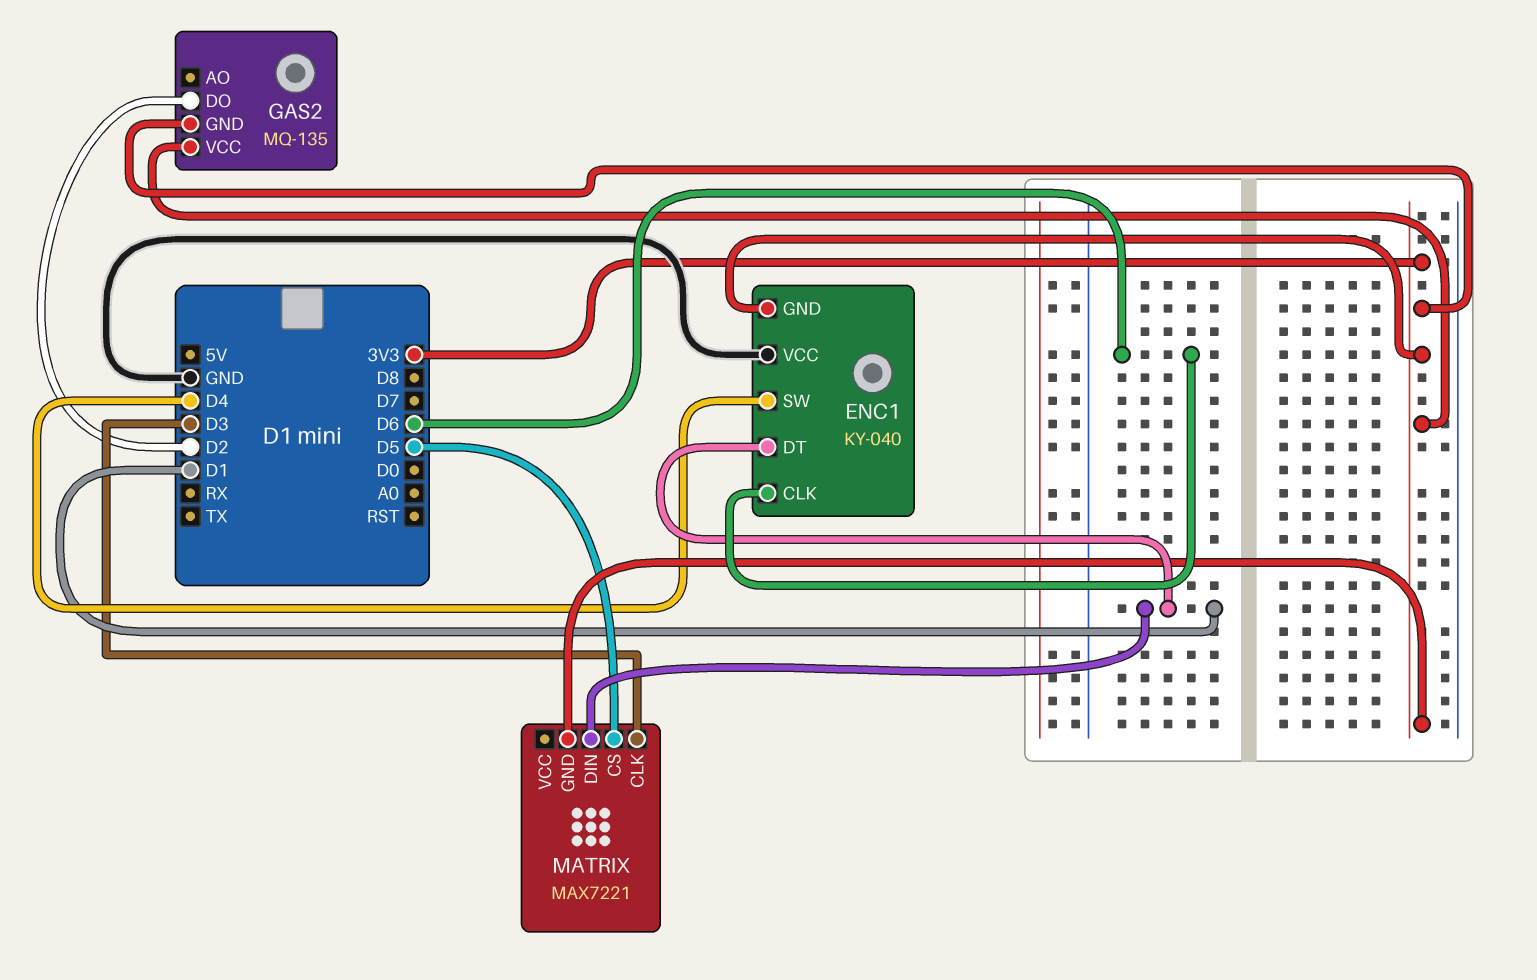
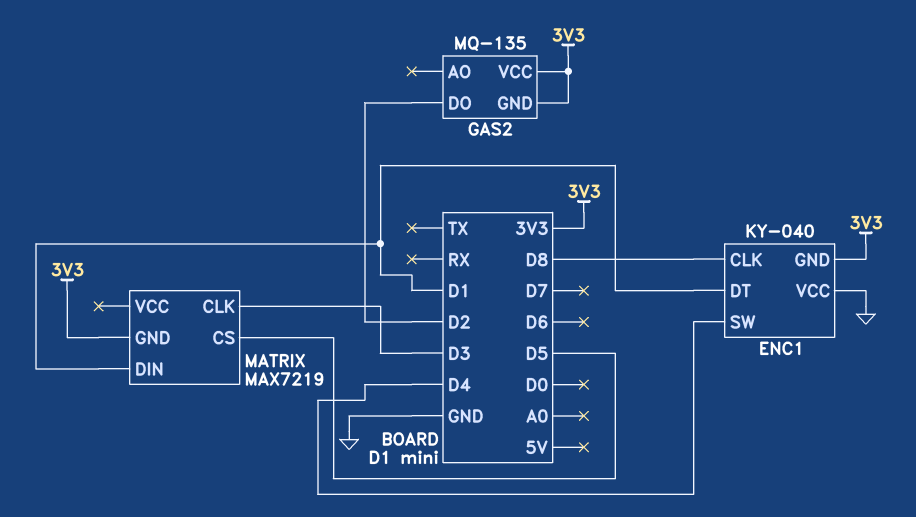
ENC1 pin CLK: D6 -> D8
MATRIX: MAX7221 -> MAX7219

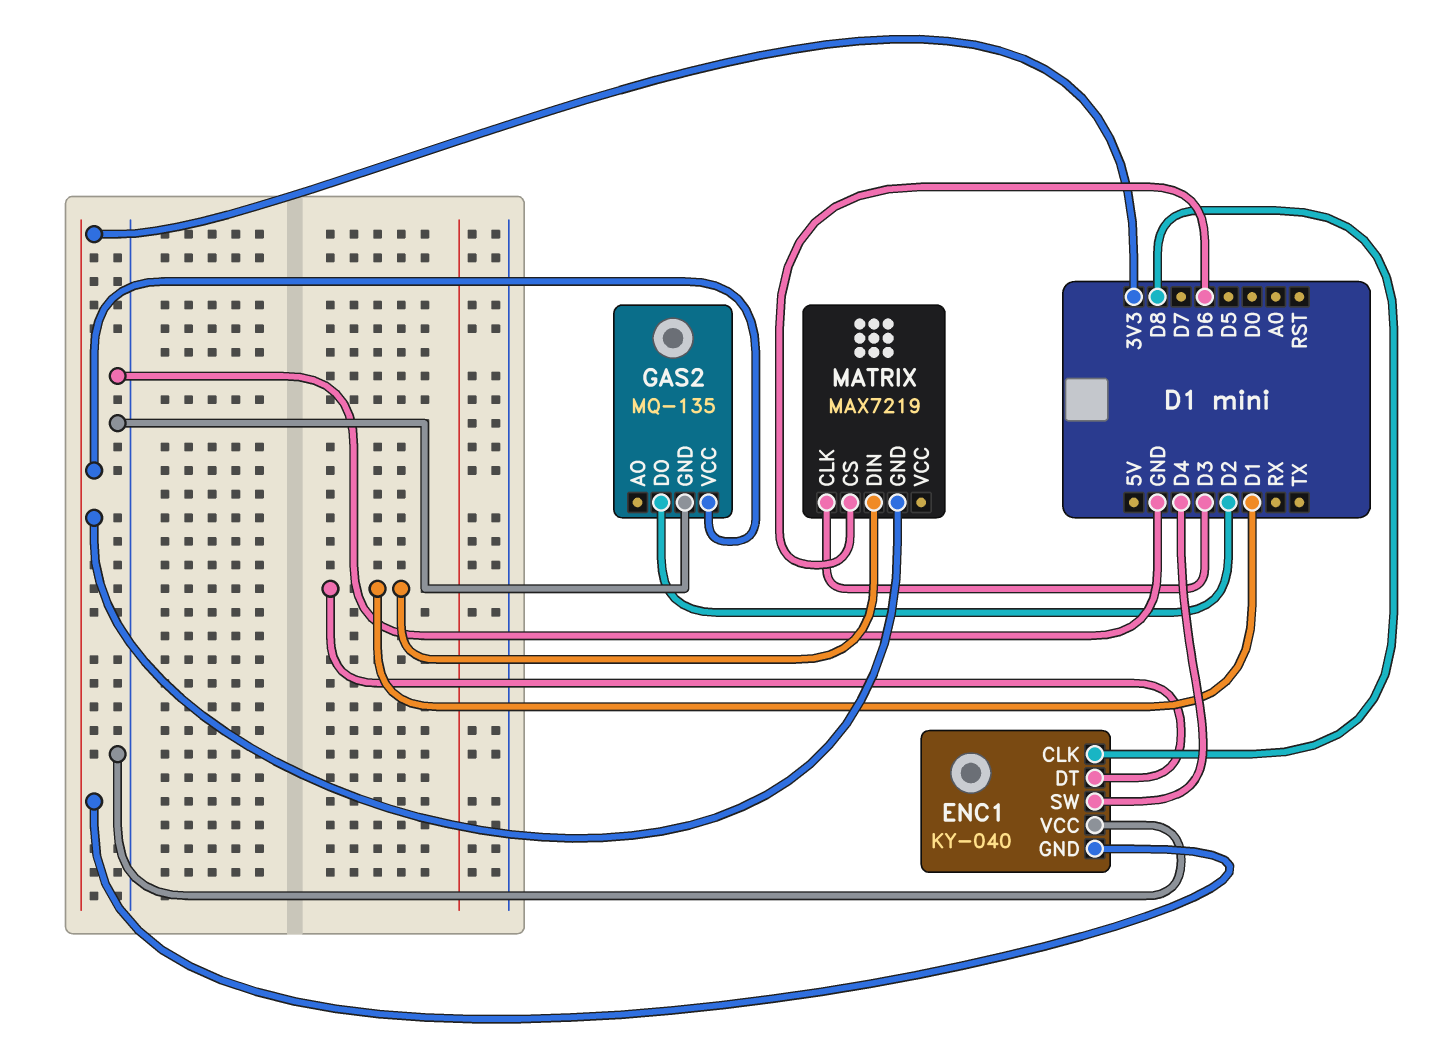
GAS2 pin GND: 3V3 -> GND
MATRIX pin CS: D5 -> D6

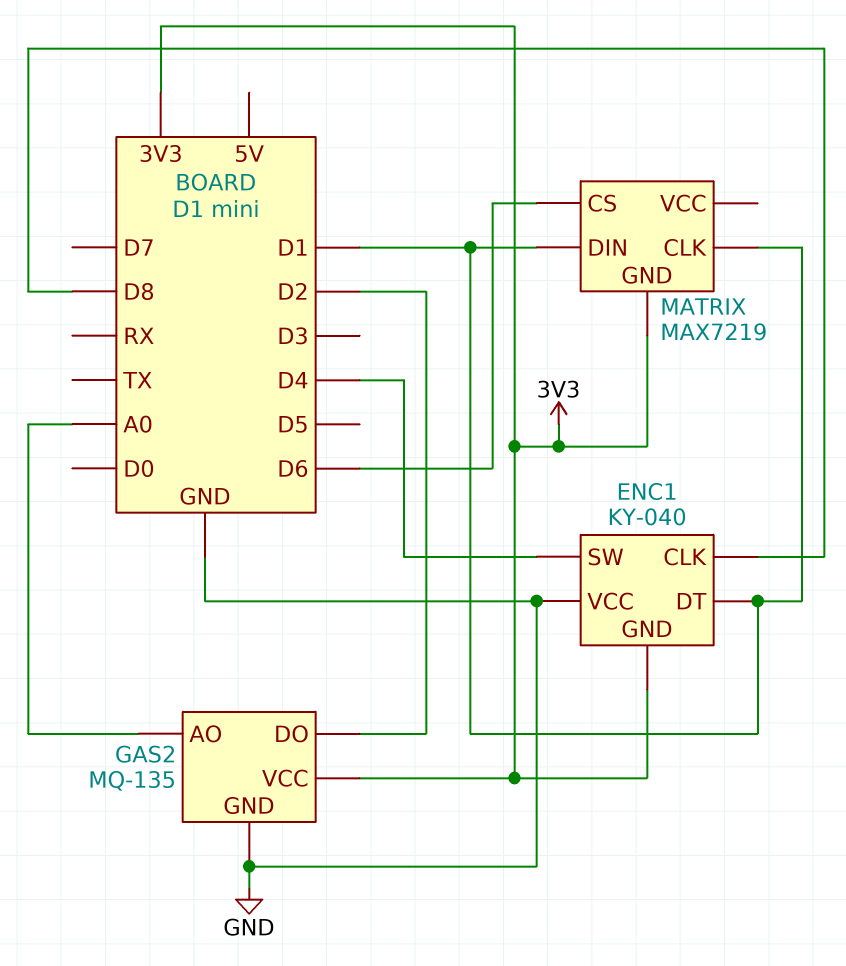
GAS2 pin AO: none -> A0
MATRIX pin CLK: D3 -> D1

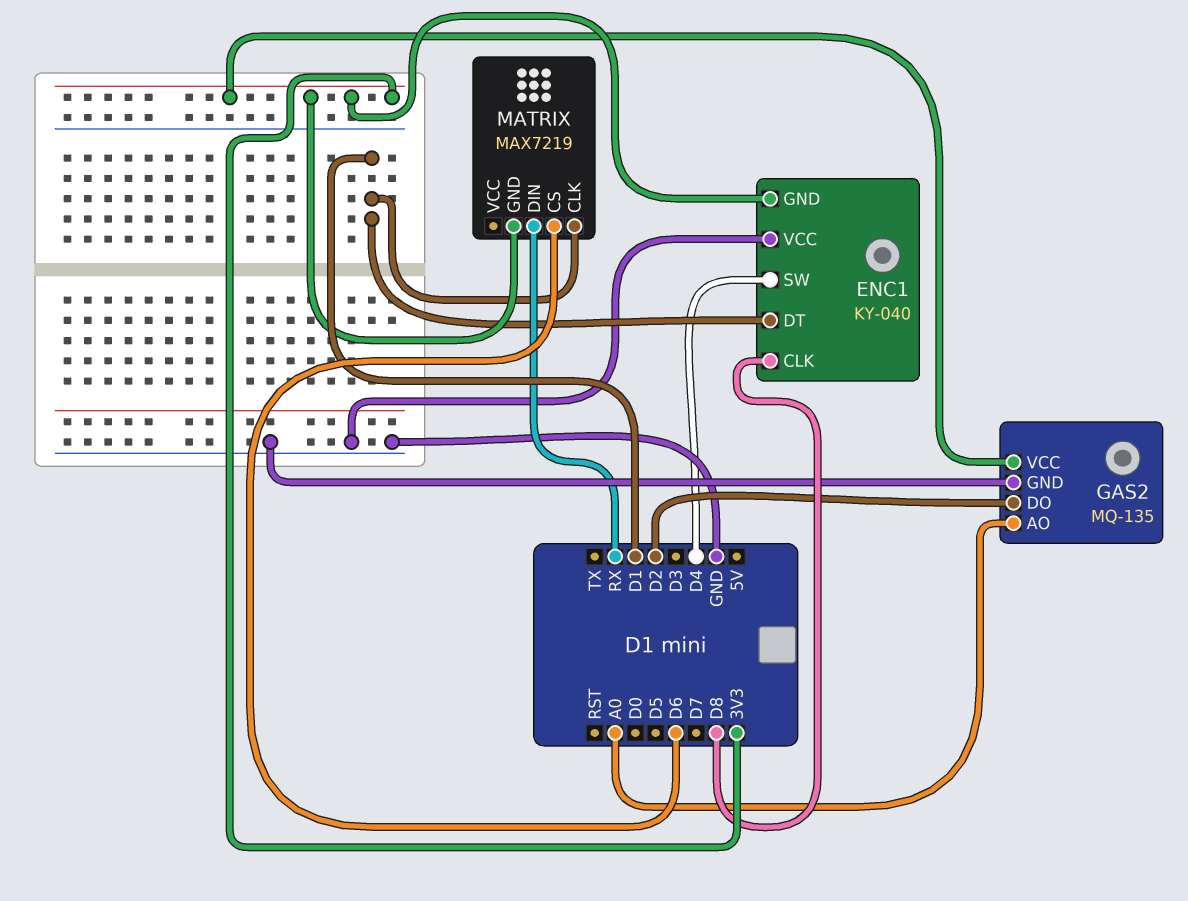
MATRIX pin DIN: D1 -> RX

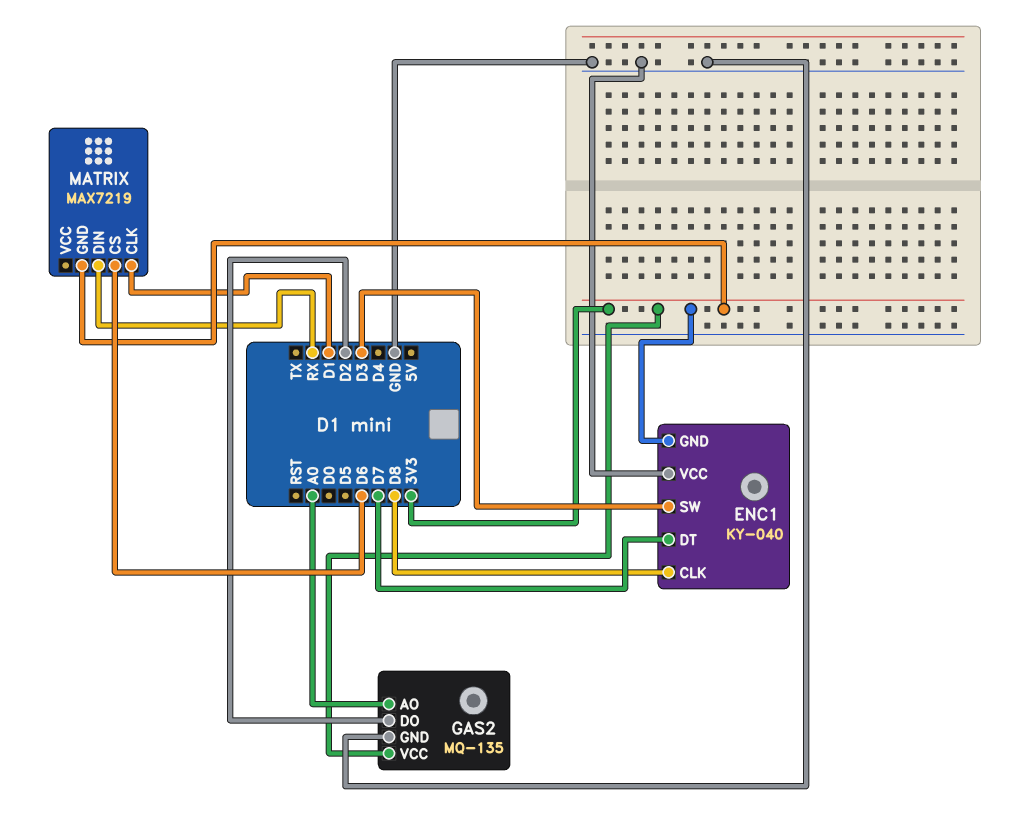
ENC1 pin DT: D1 -> D7
ENC1 pin SW: D4 -> D3

